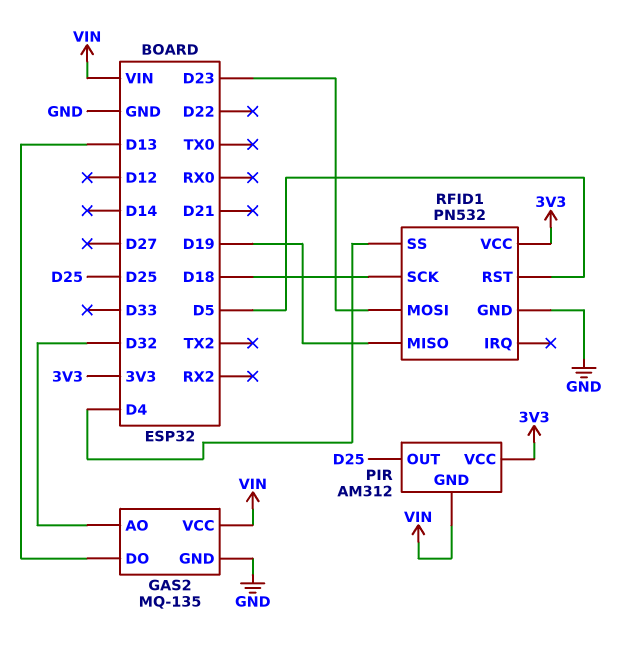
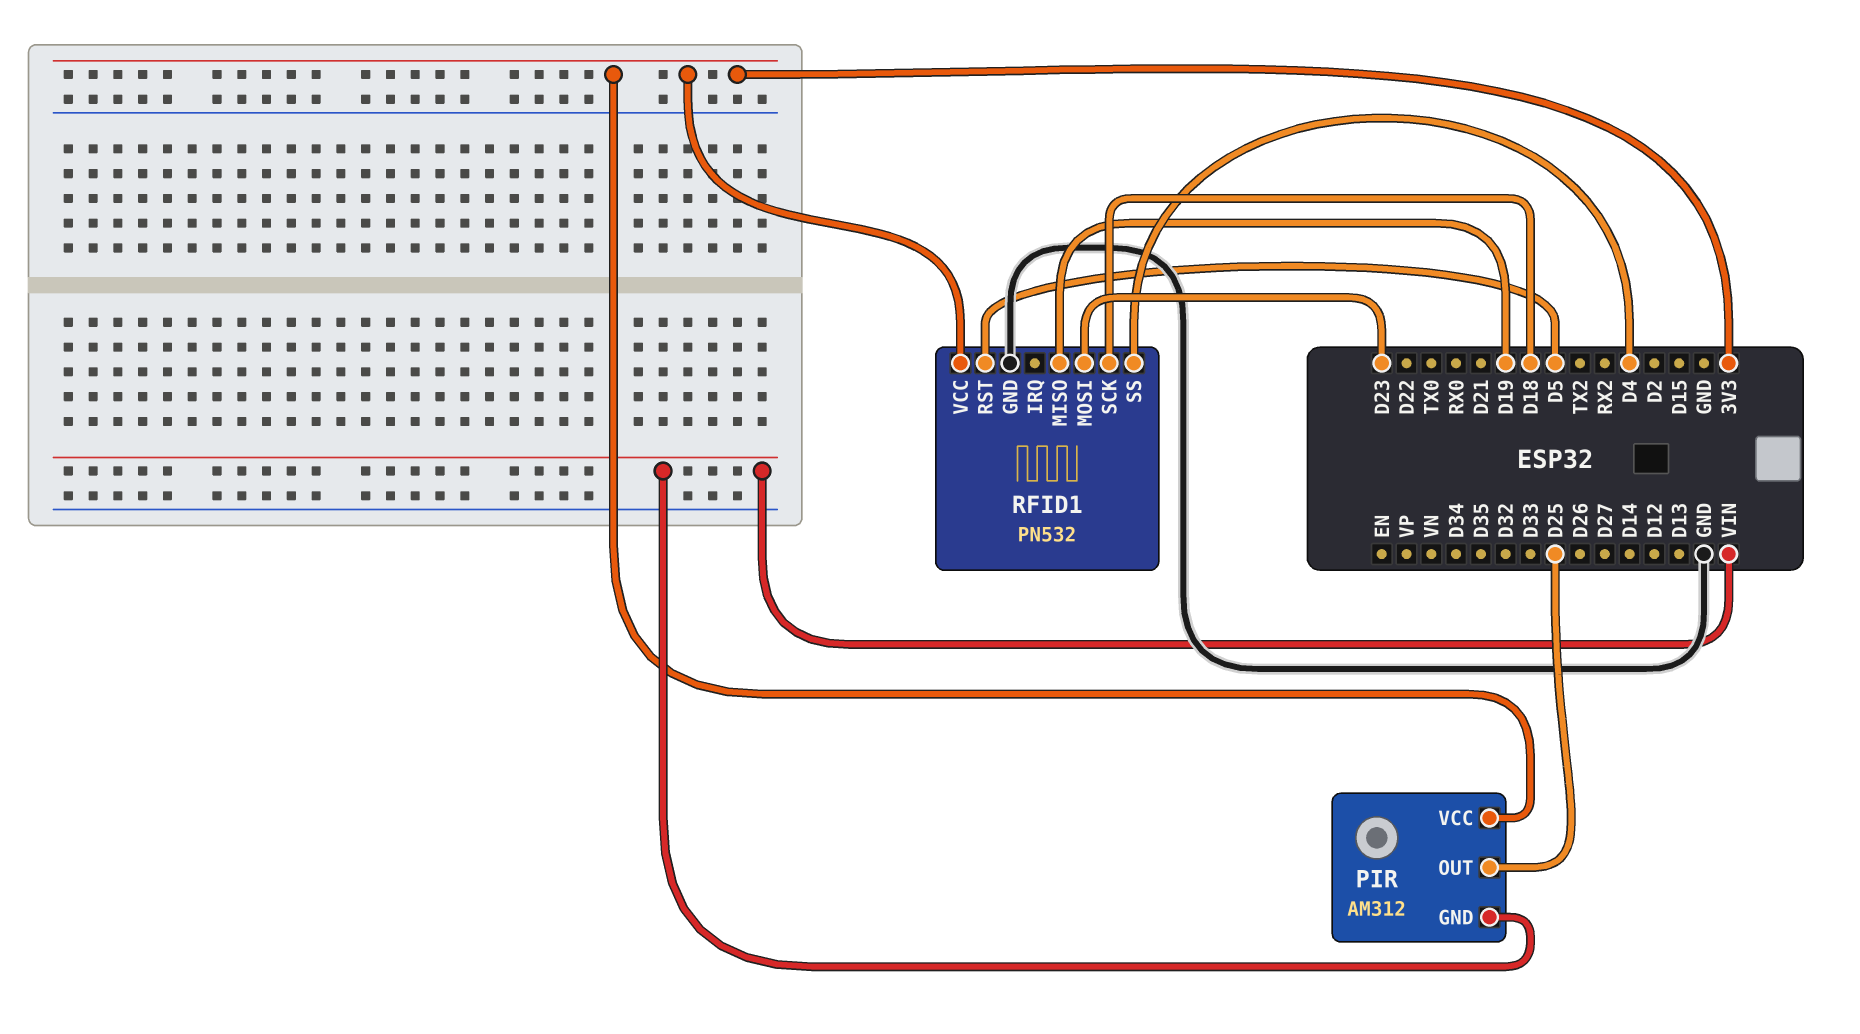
GAS2: MQ-135 -> none
GAS2 pin AO: D32 -> none
GAS2 pin DO: D13 -> none
GAS2 pin GND: GND -> none
GAS2 pin VCC: VIN -> none

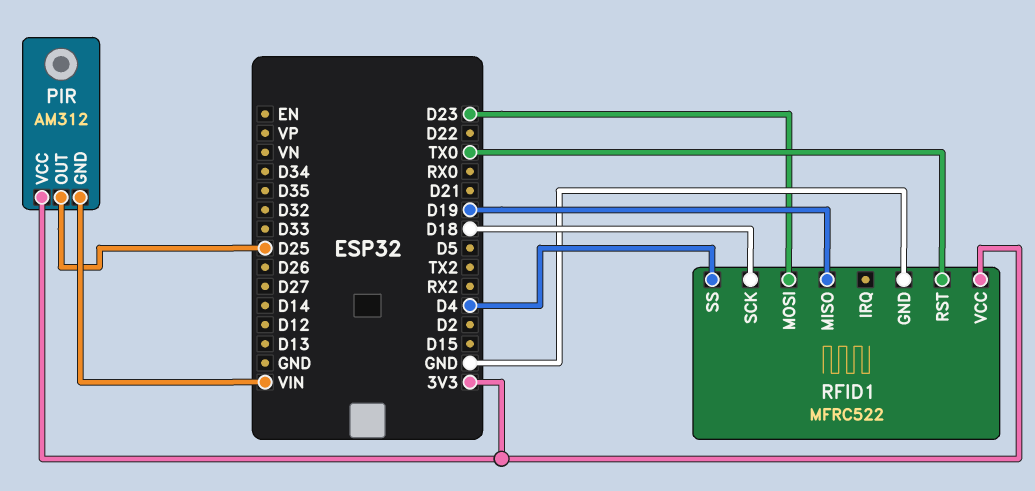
RFID1: PN532 -> MFRC522
RFID1 pin RST: D5 -> TX0

